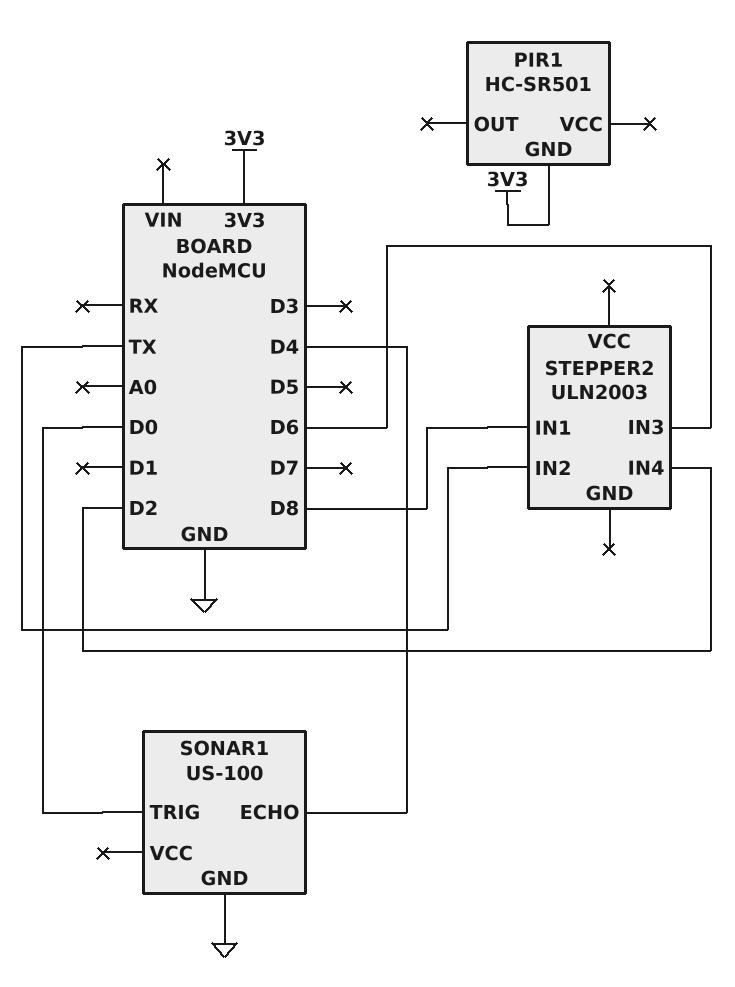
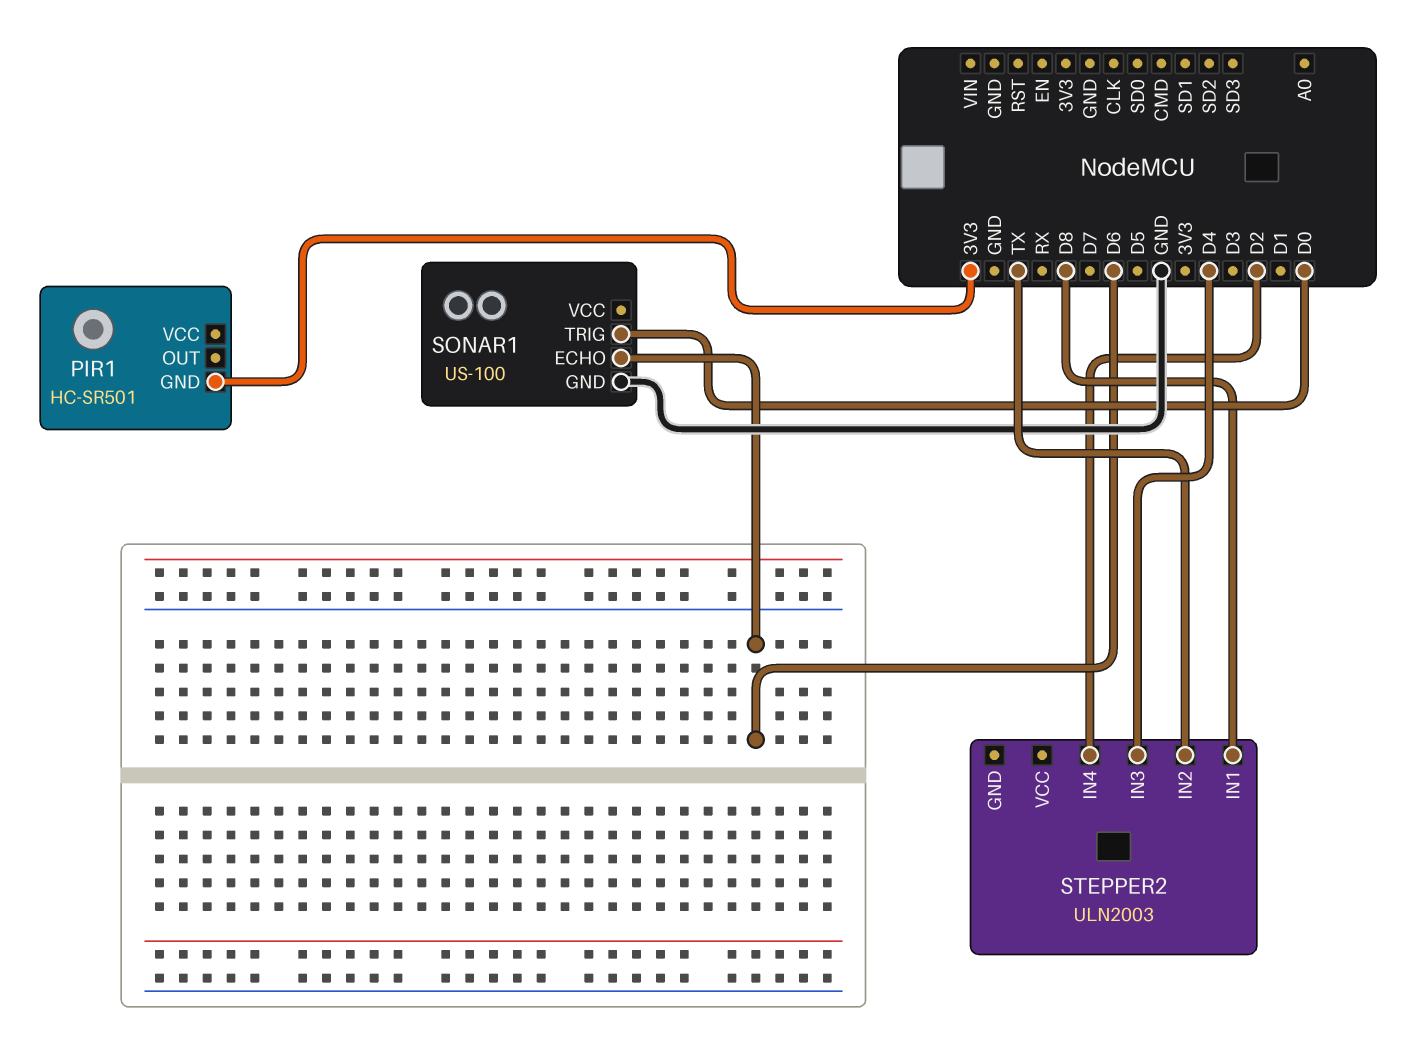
SONAR1 pin ECHO: D4 -> D6
STEPPER2 pin IN3: D6 -> D4

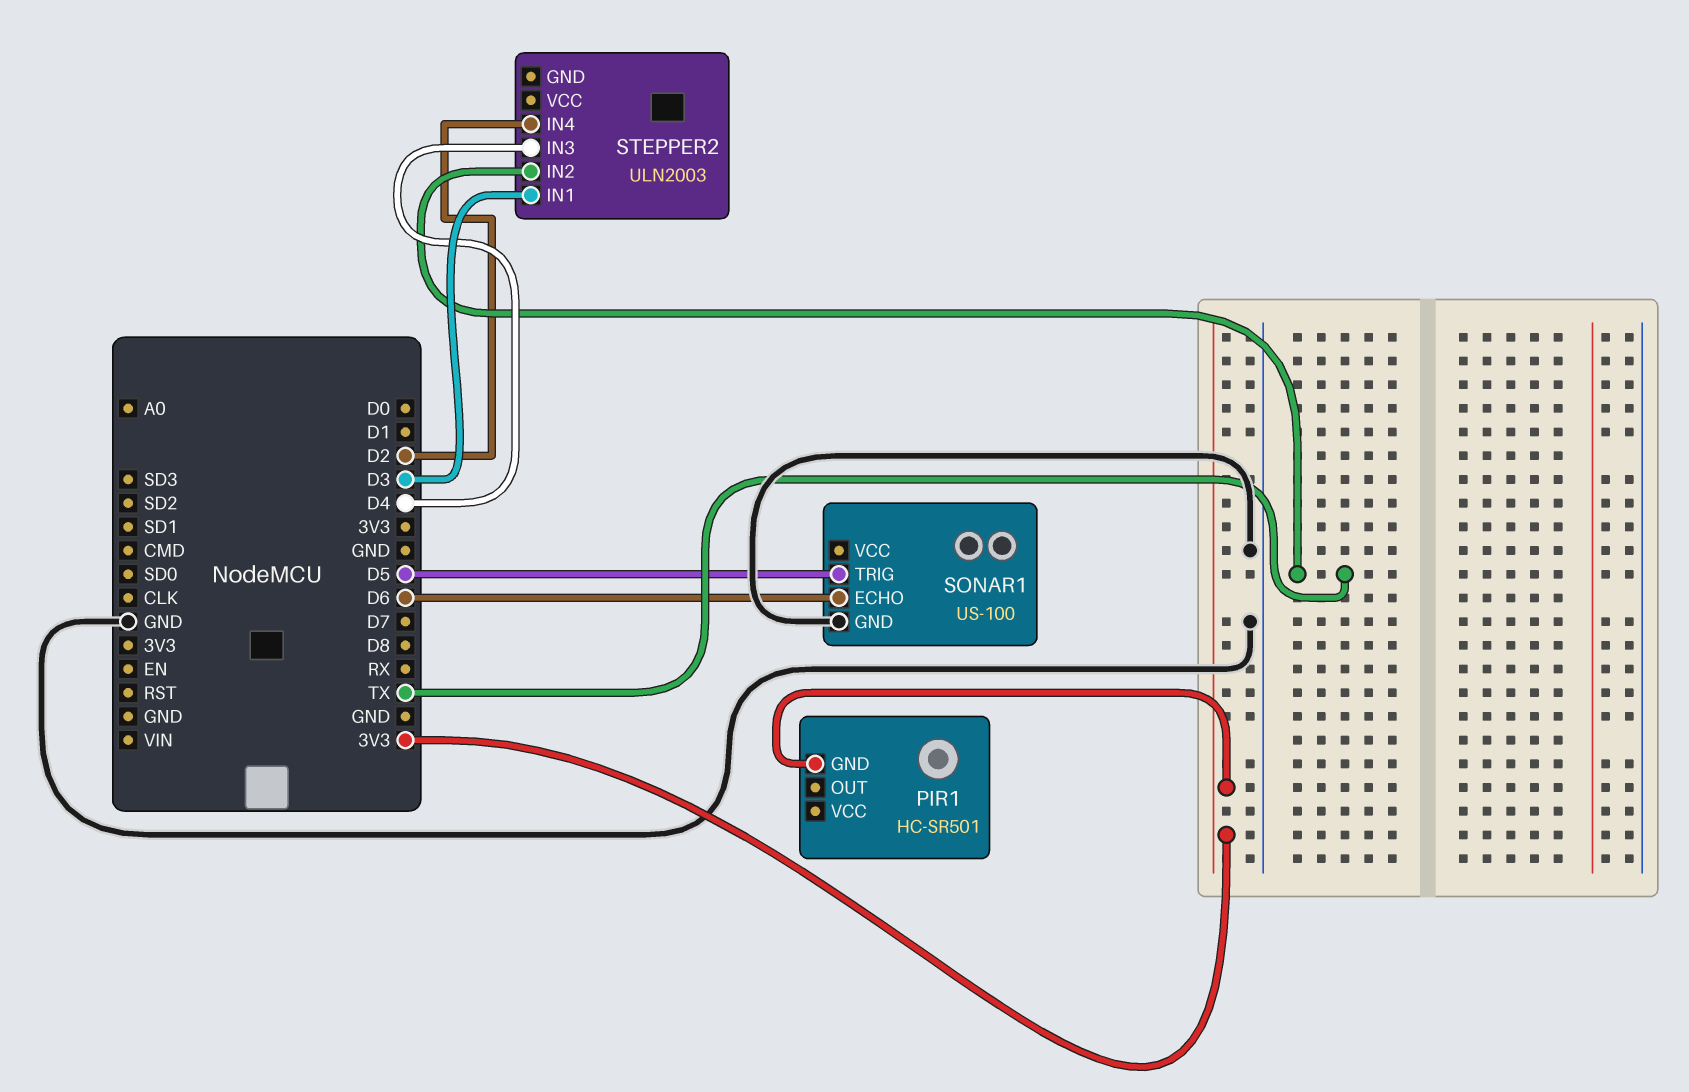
SONAR1 pin TRIG: D0 -> D5
STEPPER2 pin IN1: D8 -> D3

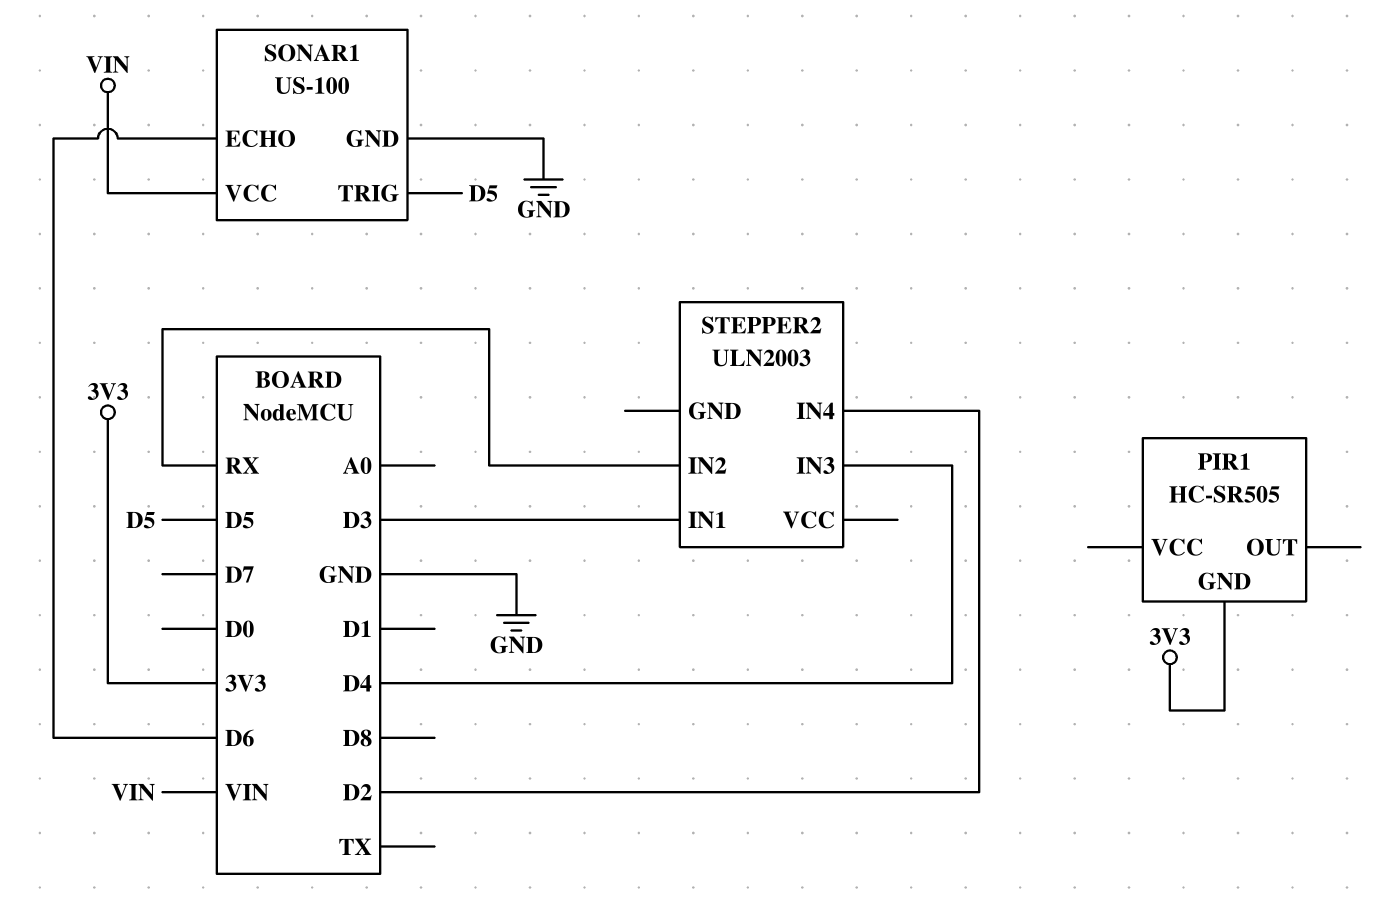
PIR1: HC-SR501 -> HC-SR505
SONAR1 pin VCC: none -> VIN
STEPPER2 pin IN2: TX -> RX

